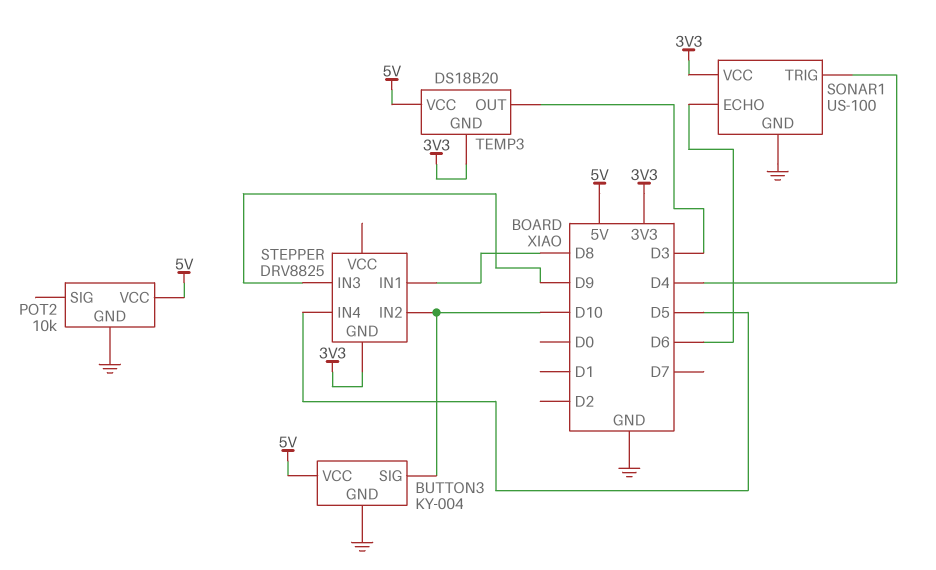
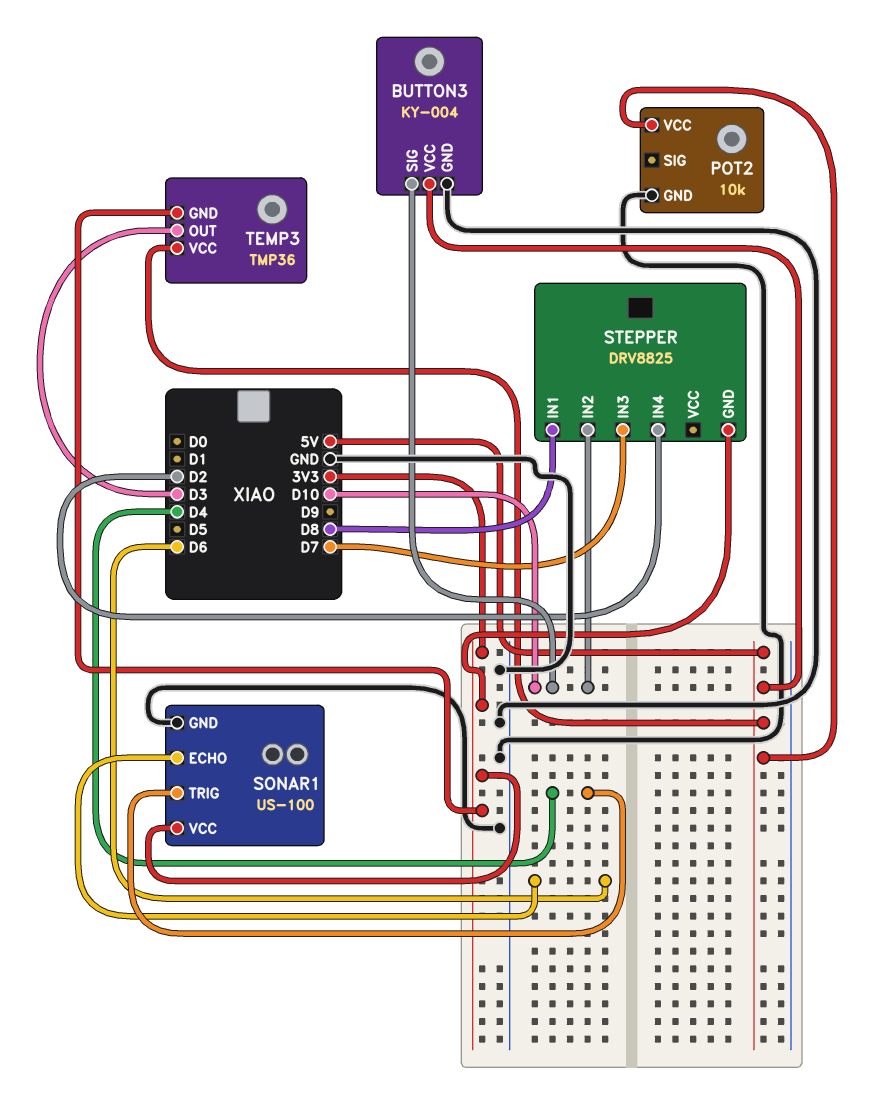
STEPPER pin IN3: D9 -> D7
STEPPER pin IN4: D5 -> D2
TEMP3: DS18B20 -> TMP36

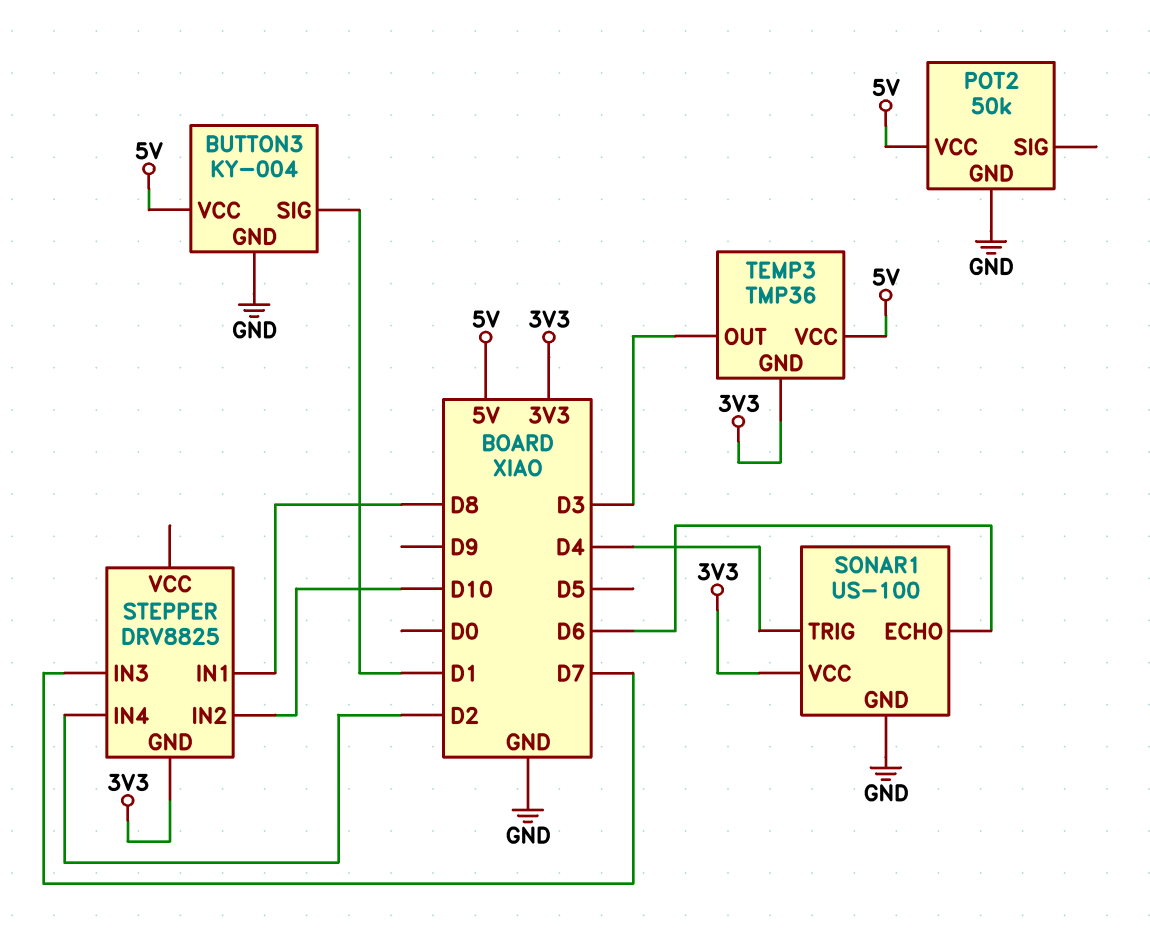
BUTTON3 pin SIG: D10 -> D1
POT2: 10k -> 50k

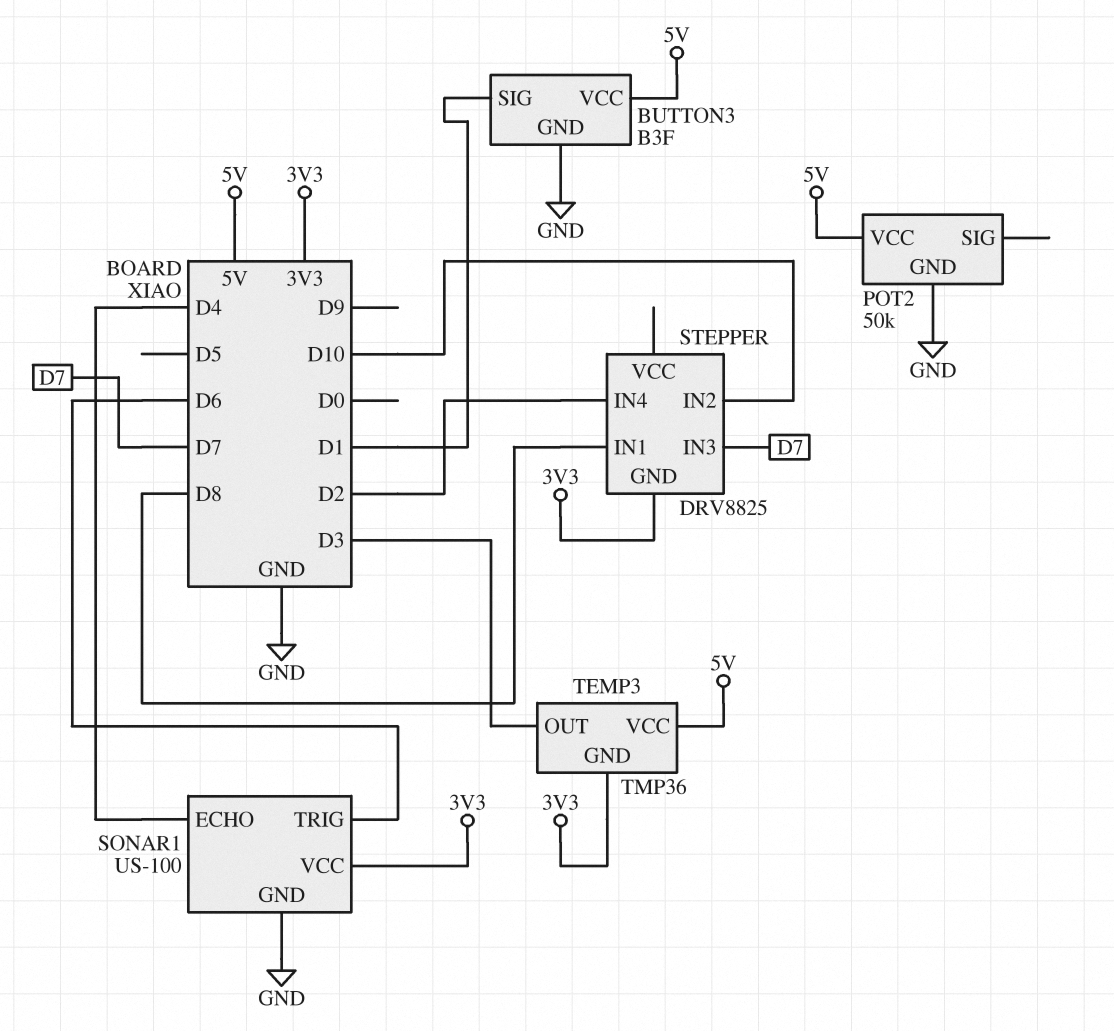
BUTTON3: KY-004 -> B3F
SONAR1 pin ECHO: D6 -> D4
SONAR1 pin TRIG: D4 -> D6

